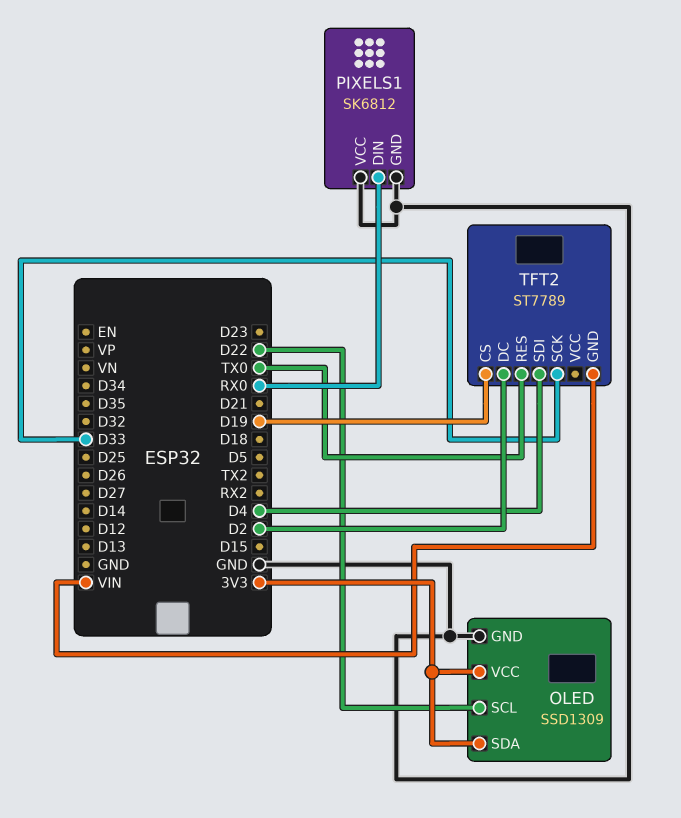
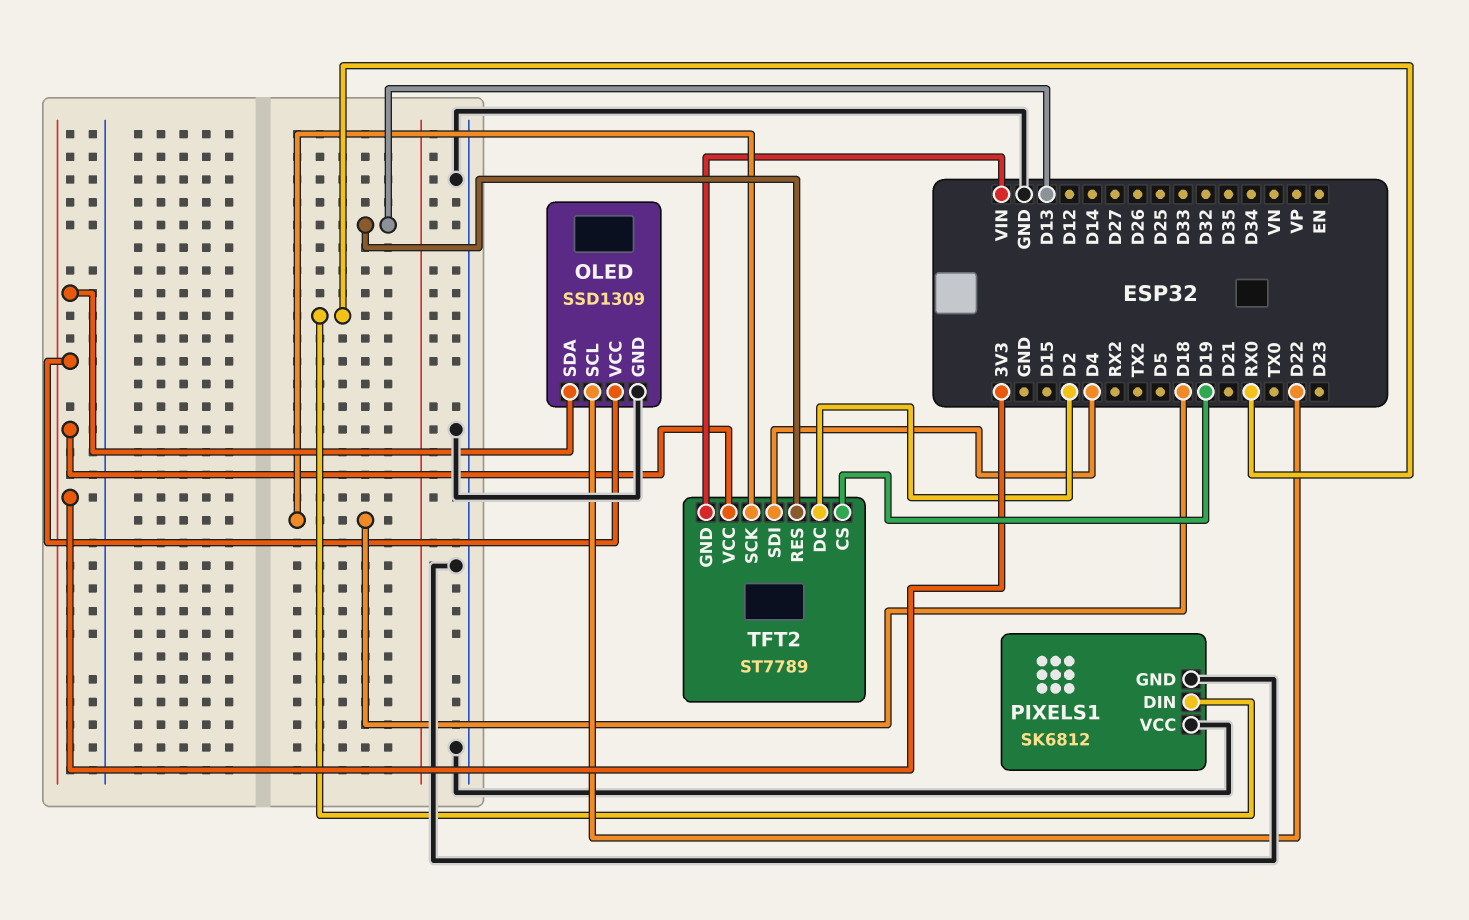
TFT2 pin RES: TX0 -> D13
TFT2 pin SCK: D33 -> D18
TFT2 pin VCC: none -> 3V3

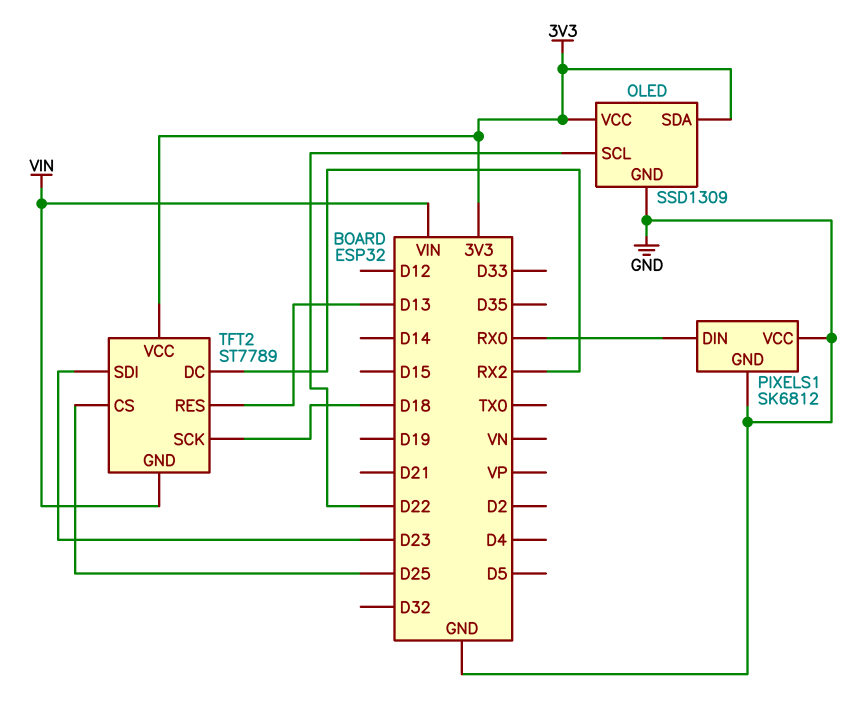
TFT2 pin CS: D19 -> D25
TFT2 pin DC: D2 -> RX2
TFT2 pin SDI: D4 -> D23

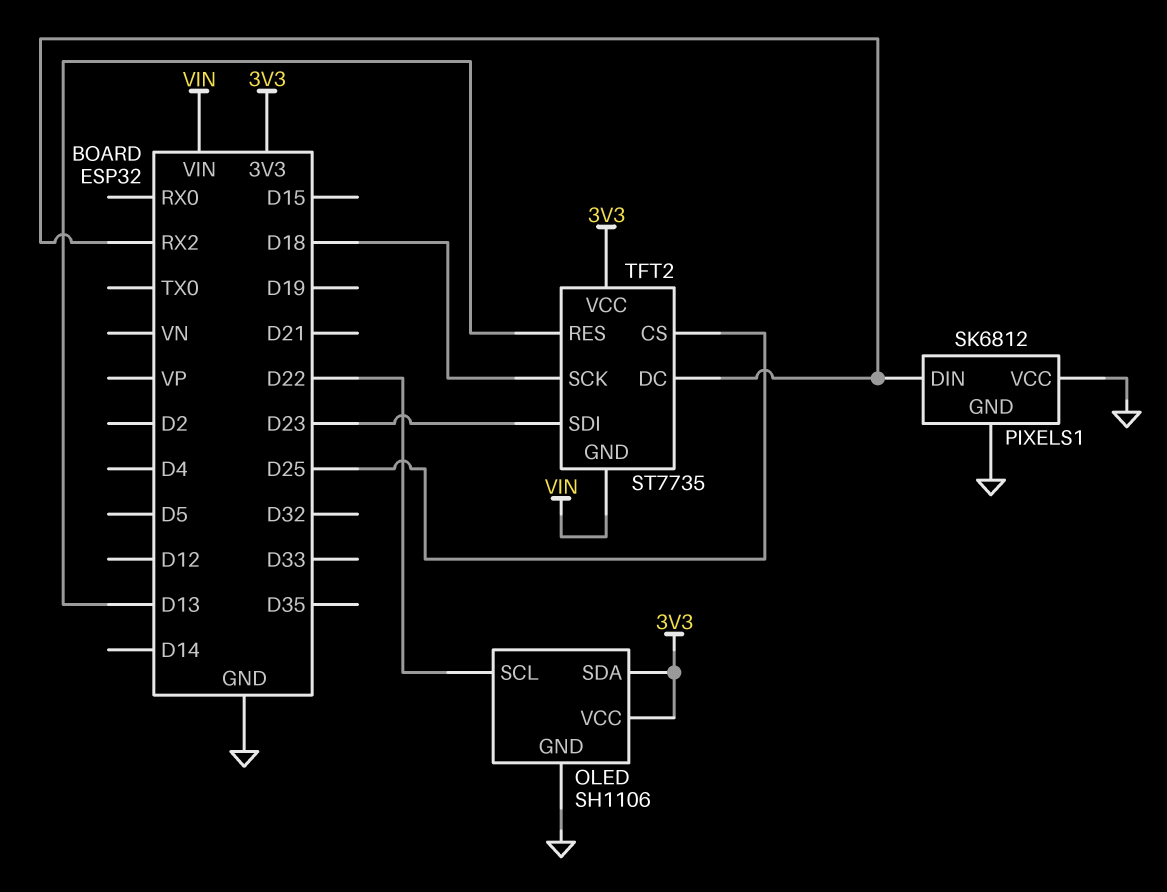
OLED: SSD1309 -> SH1106
PIXELS1 pin DIN: RX0 -> RX2
TFT2: ST7789 -> ST7735

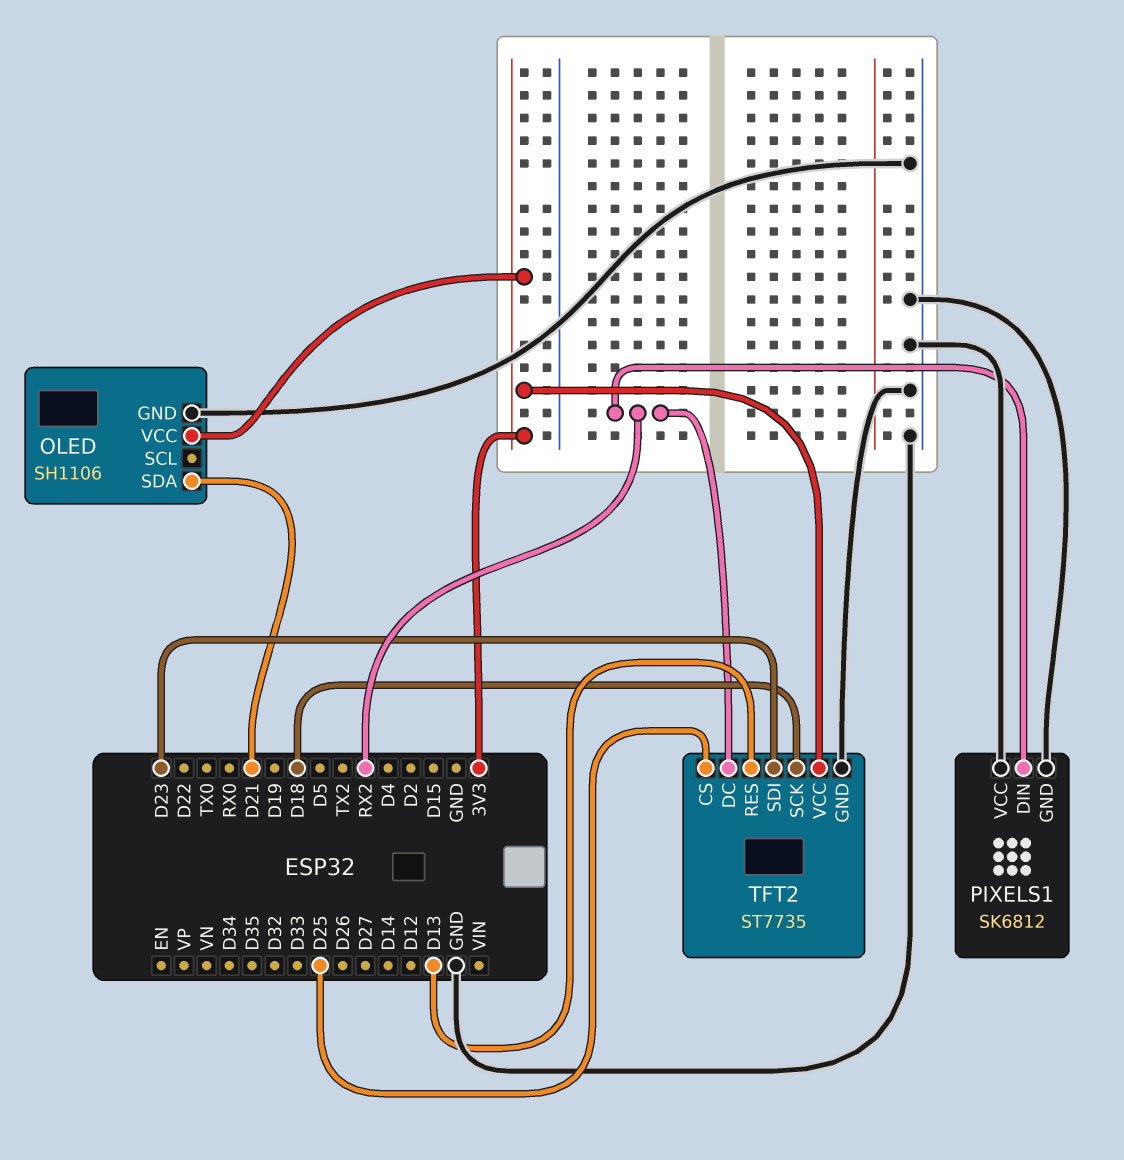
OLED pin SCL: D22 -> none
OLED pin SDA: 3V3 -> D21
TFT2 pin GND: VIN -> GND

